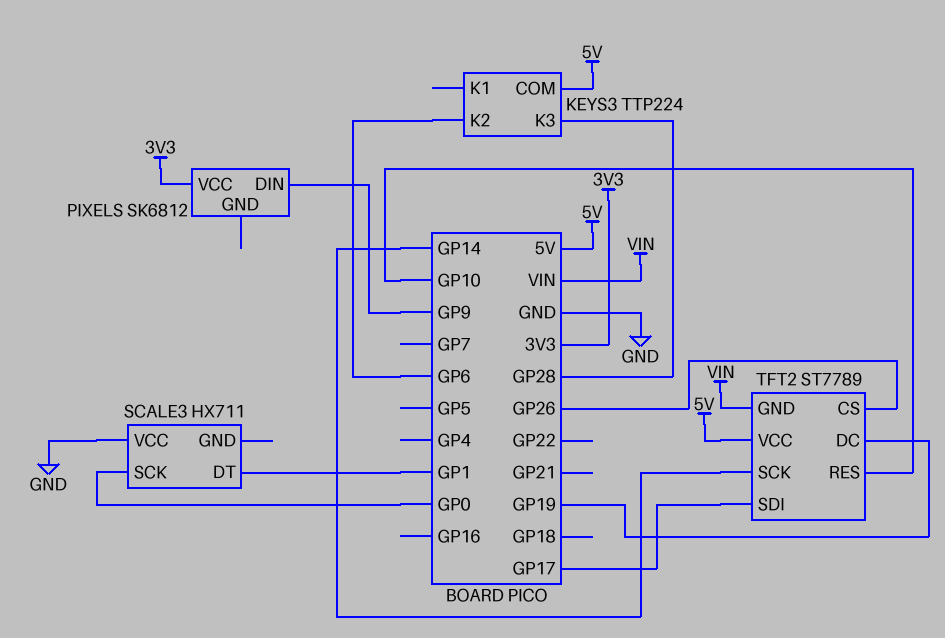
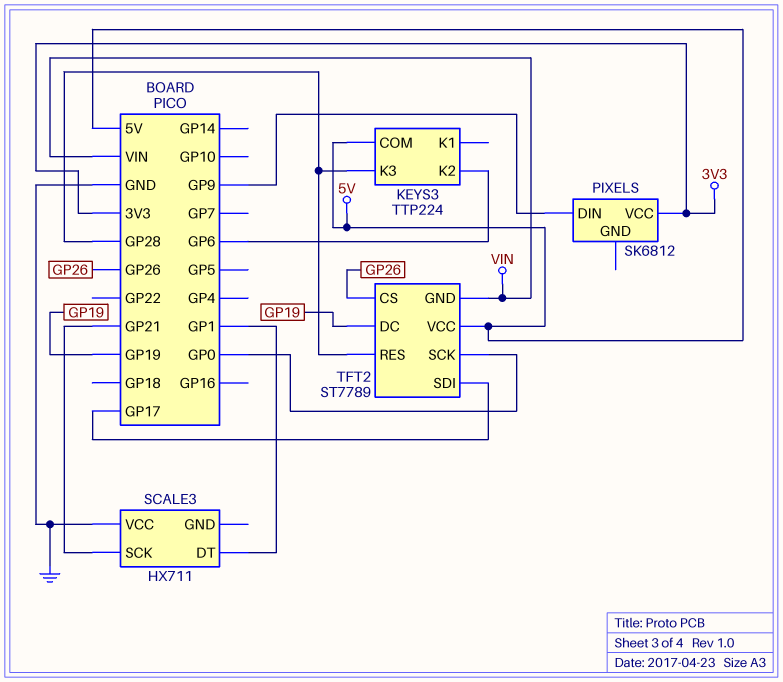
SCALE3 pin SCK: GP0 -> GP21
TFT2 pin RES: GP10 -> GP28
TFT2 pin SCK: GP14 -> GP0

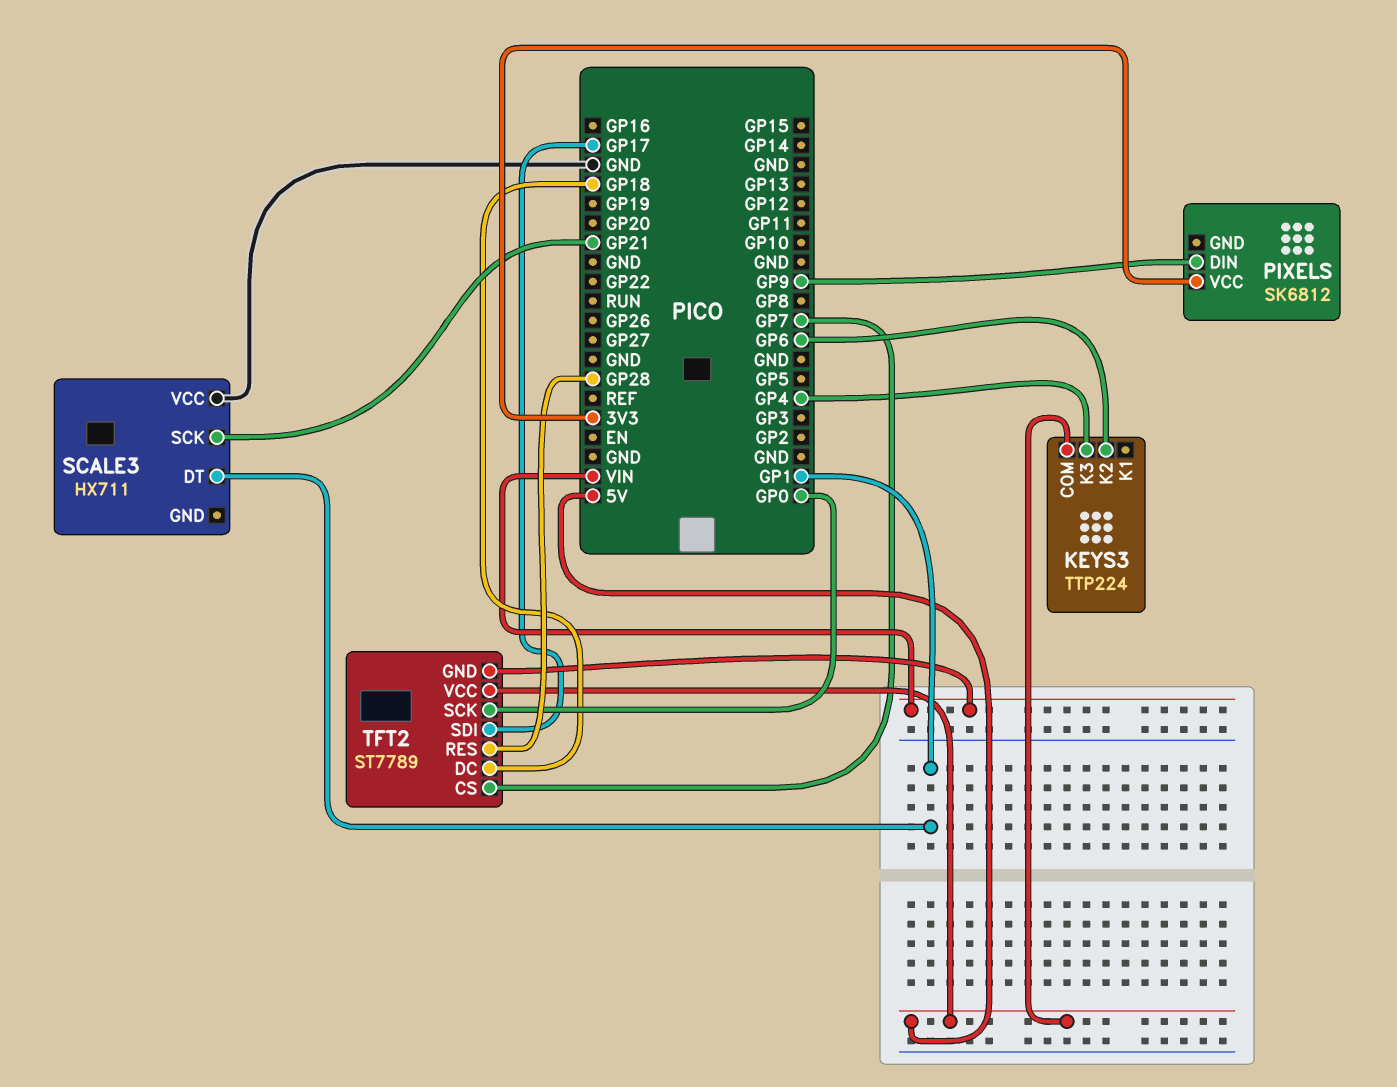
KEYS3 pin K3: GP28 -> GP4
TFT2 pin CS: GP26 -> GP7
TFT2 pin DC: GP19 -> GP18

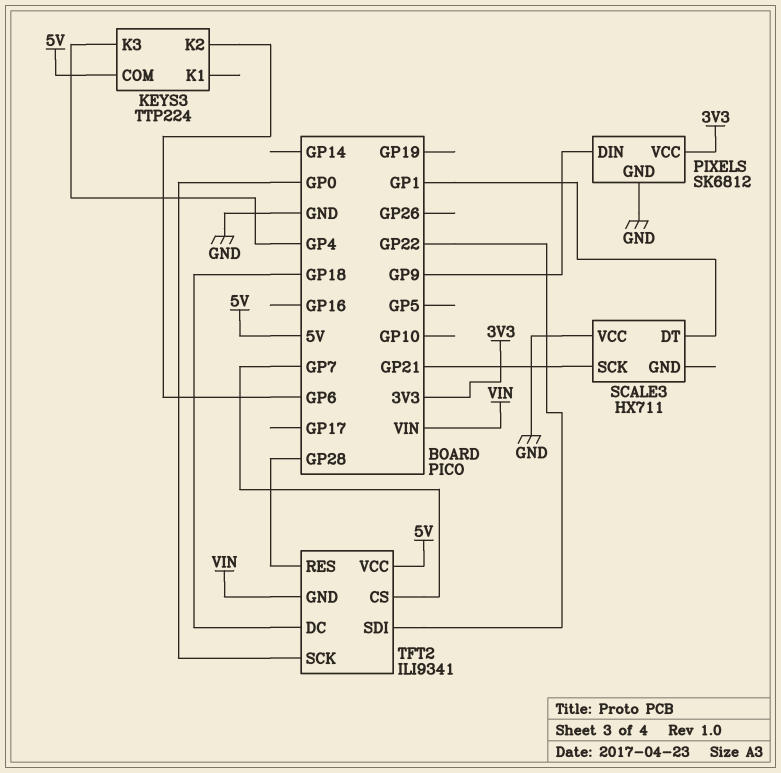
PIXELS pin GND: none -> GND
TFT2: ST7789 -> ILI9341
TFT2 pin SDI: GP17 -> GP22

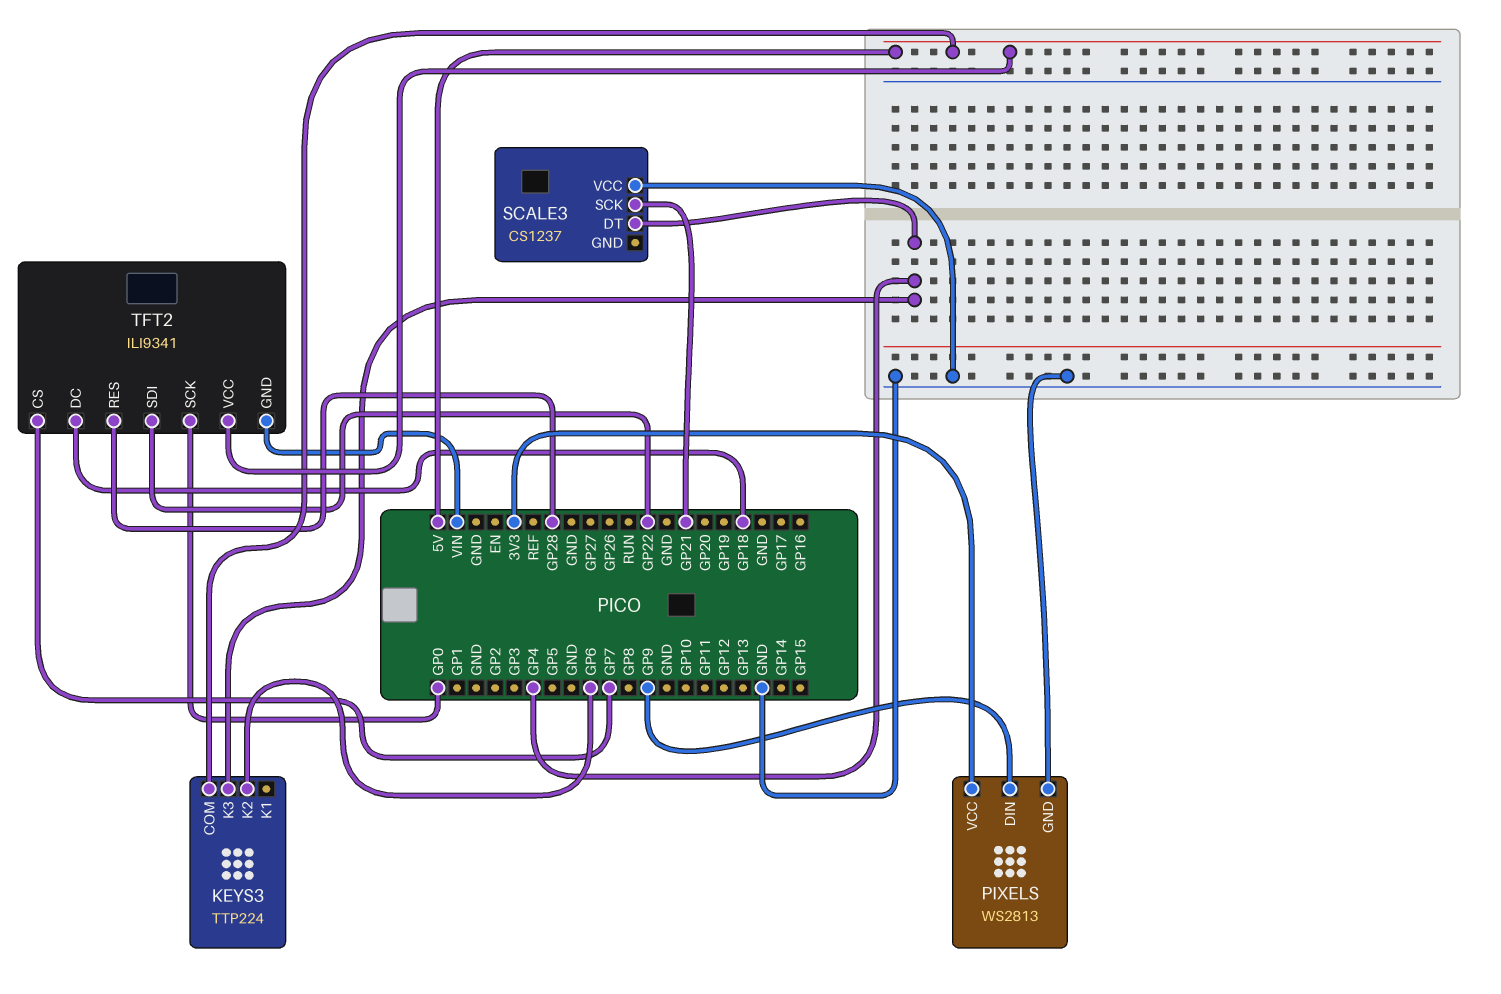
PIXELS: SK6812 -> WS2813
SCALE3: HX711 -> CS1237
SCALE3 pin DT: GP1 -> GP4

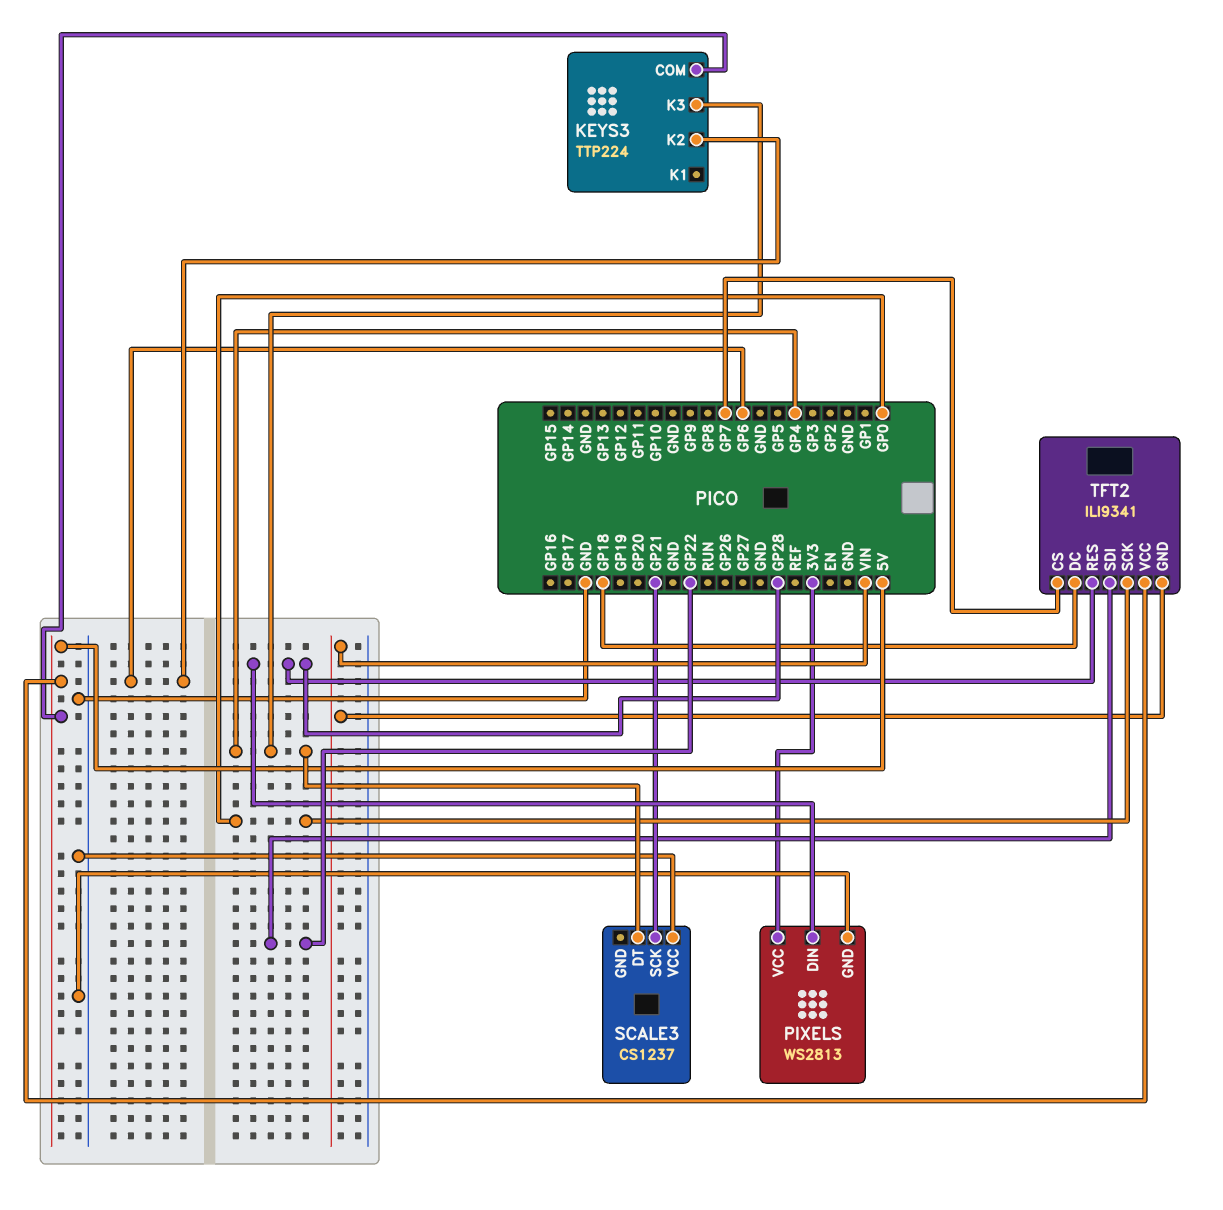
PIXELS pin DIN: GP9 -> GP28

